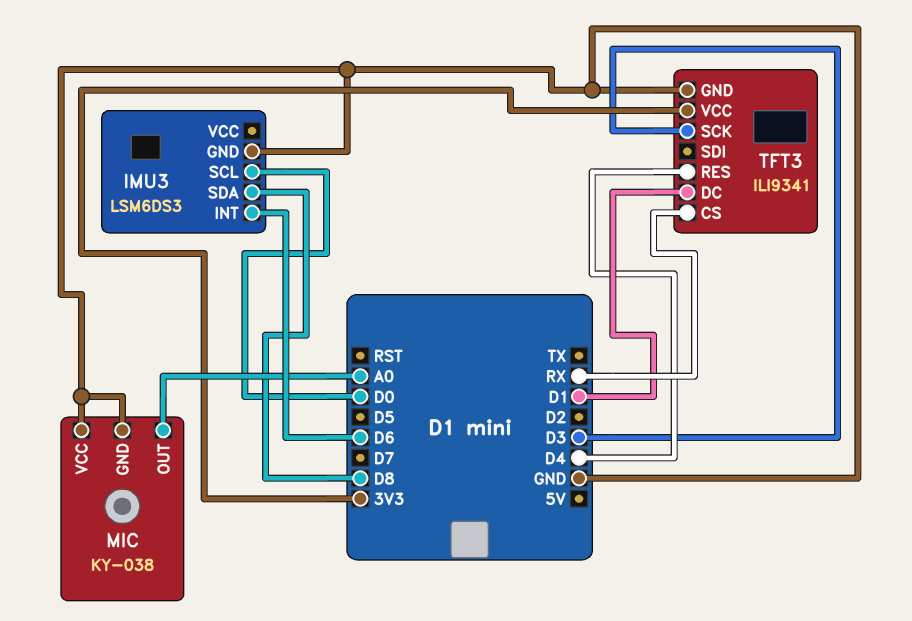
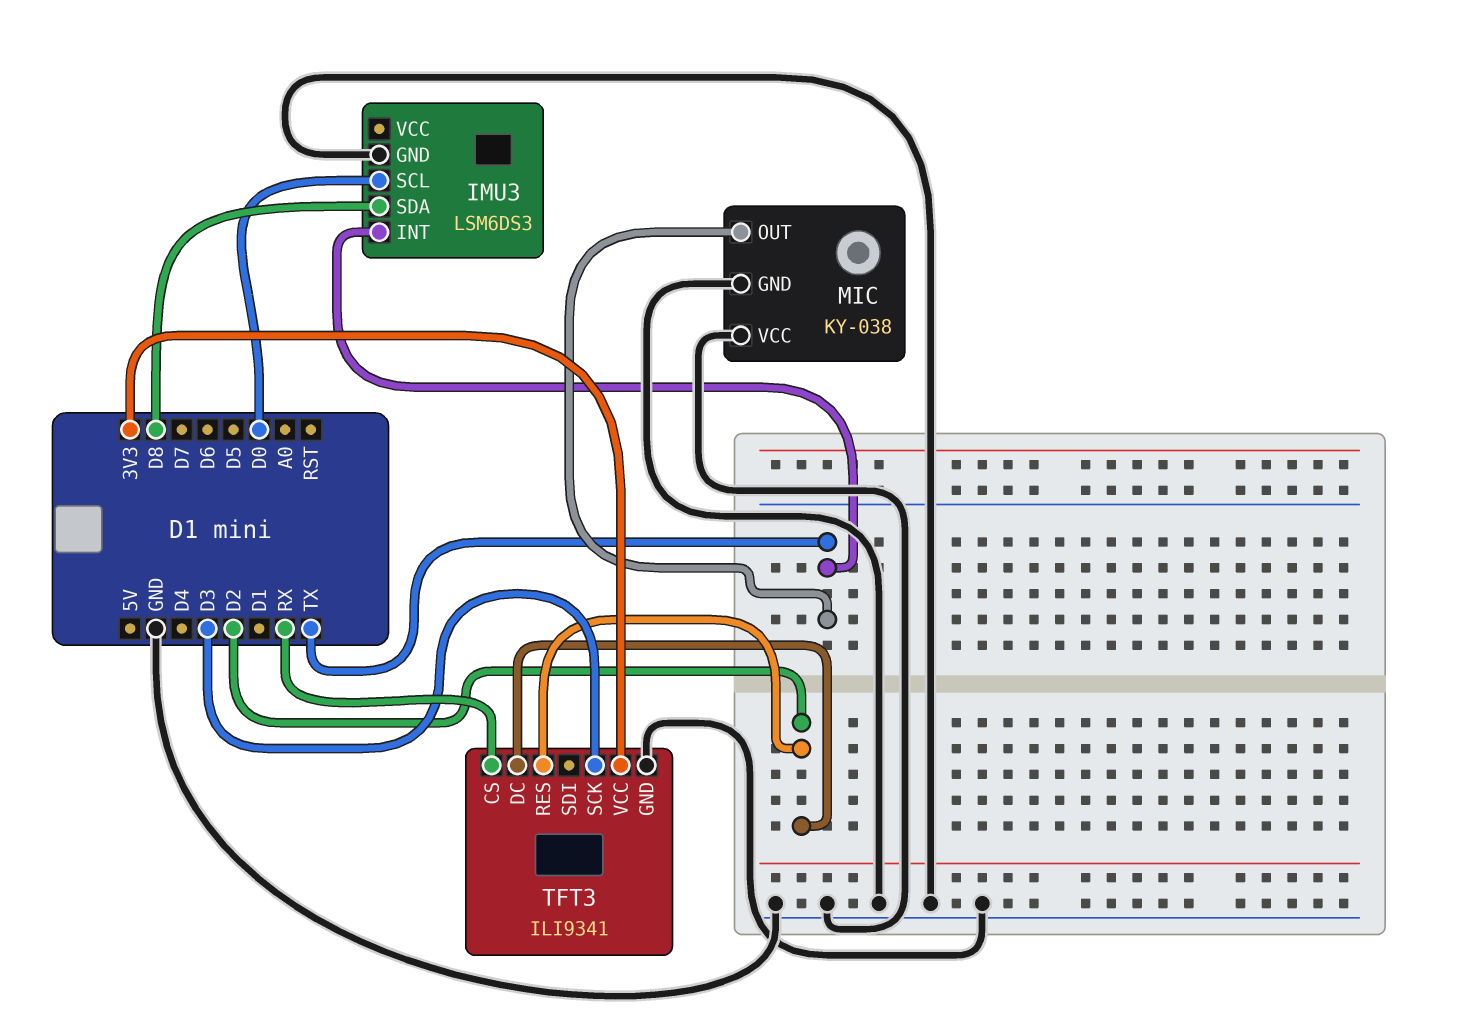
IMU3 pin INT: D6 -> TX
MIC pin OUT: A0 -> TX
TFT3 pin DC: D1 -> D2
TFT3 pin RES: D4 -> D2

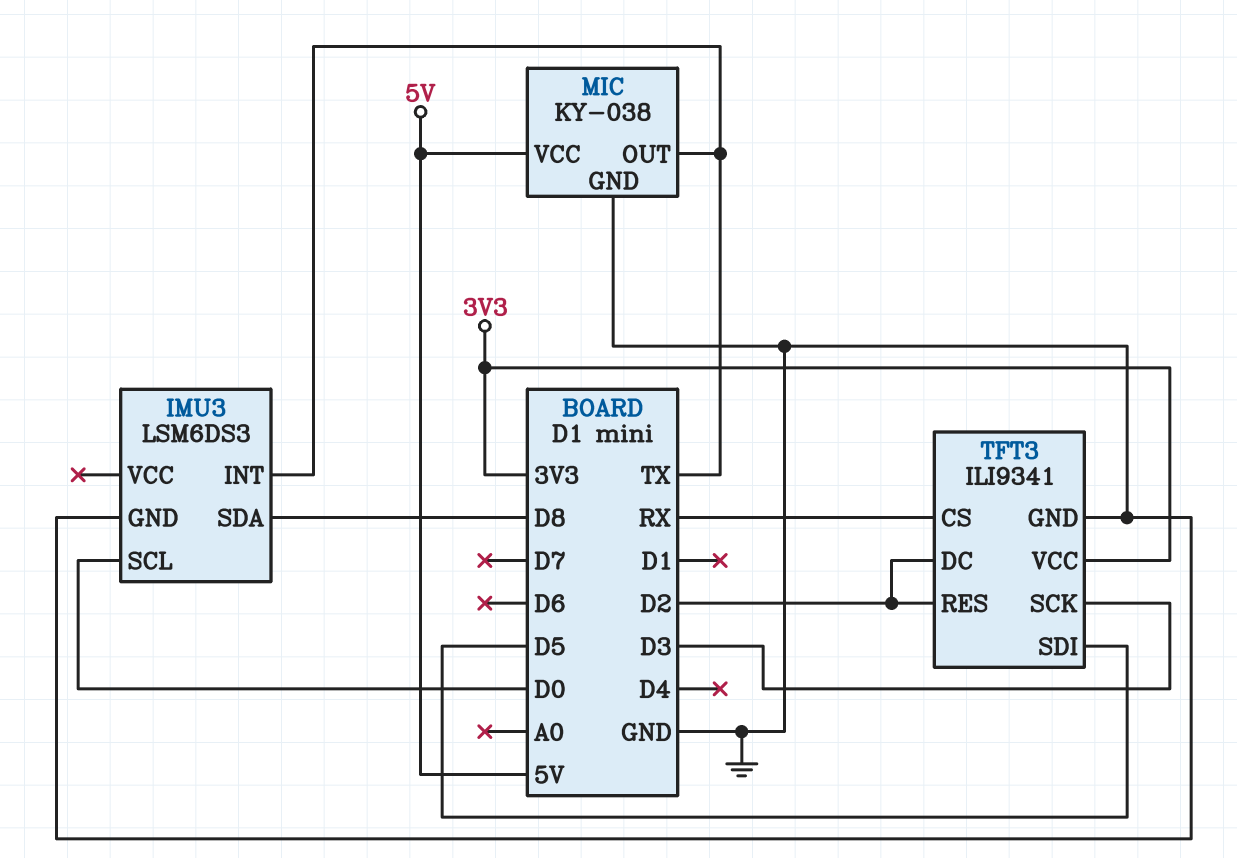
MIC pin VCC: GND -> 5V
TFT3 pin SDI: none -> D5

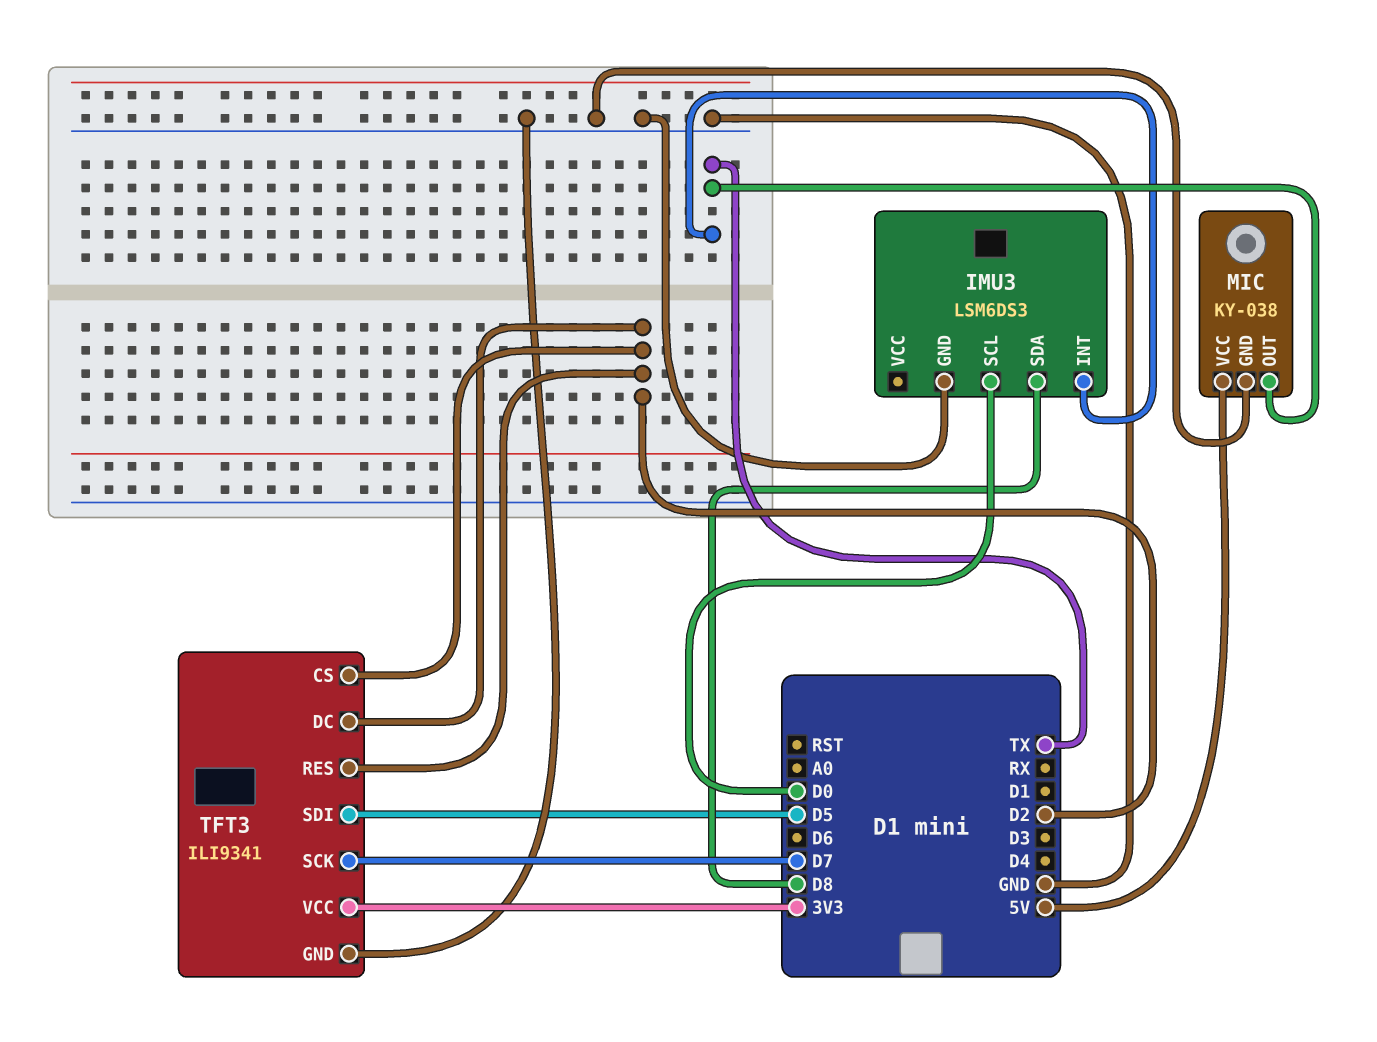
TFT3 pin CS: RX -> D2
TFT3 pin SCK: D3 -> D7

